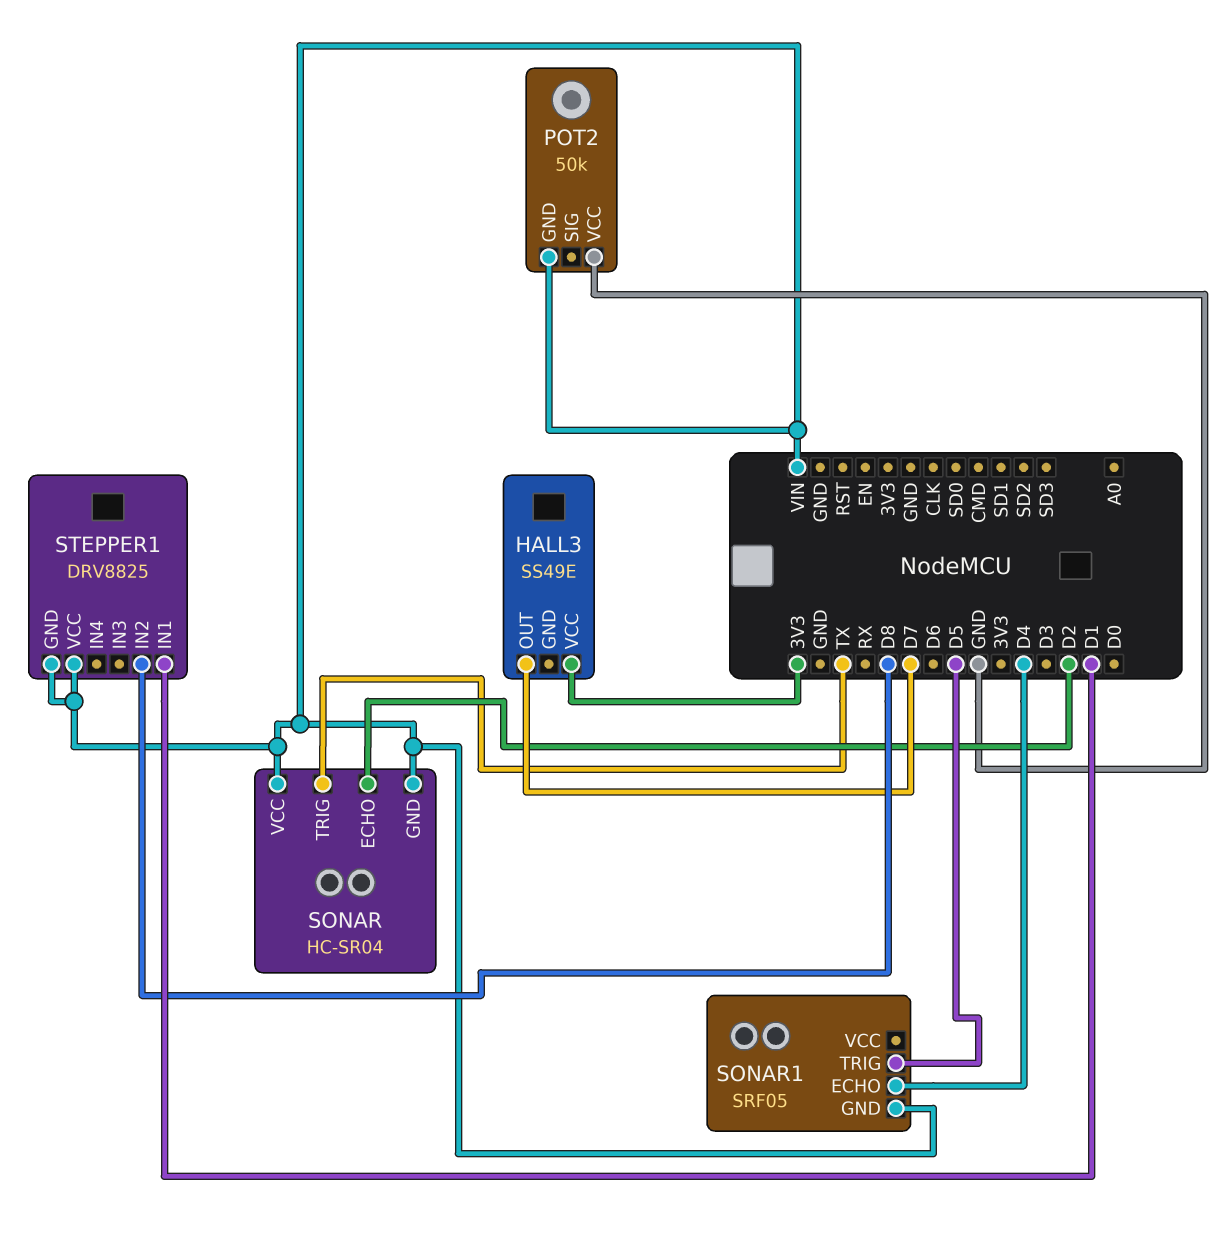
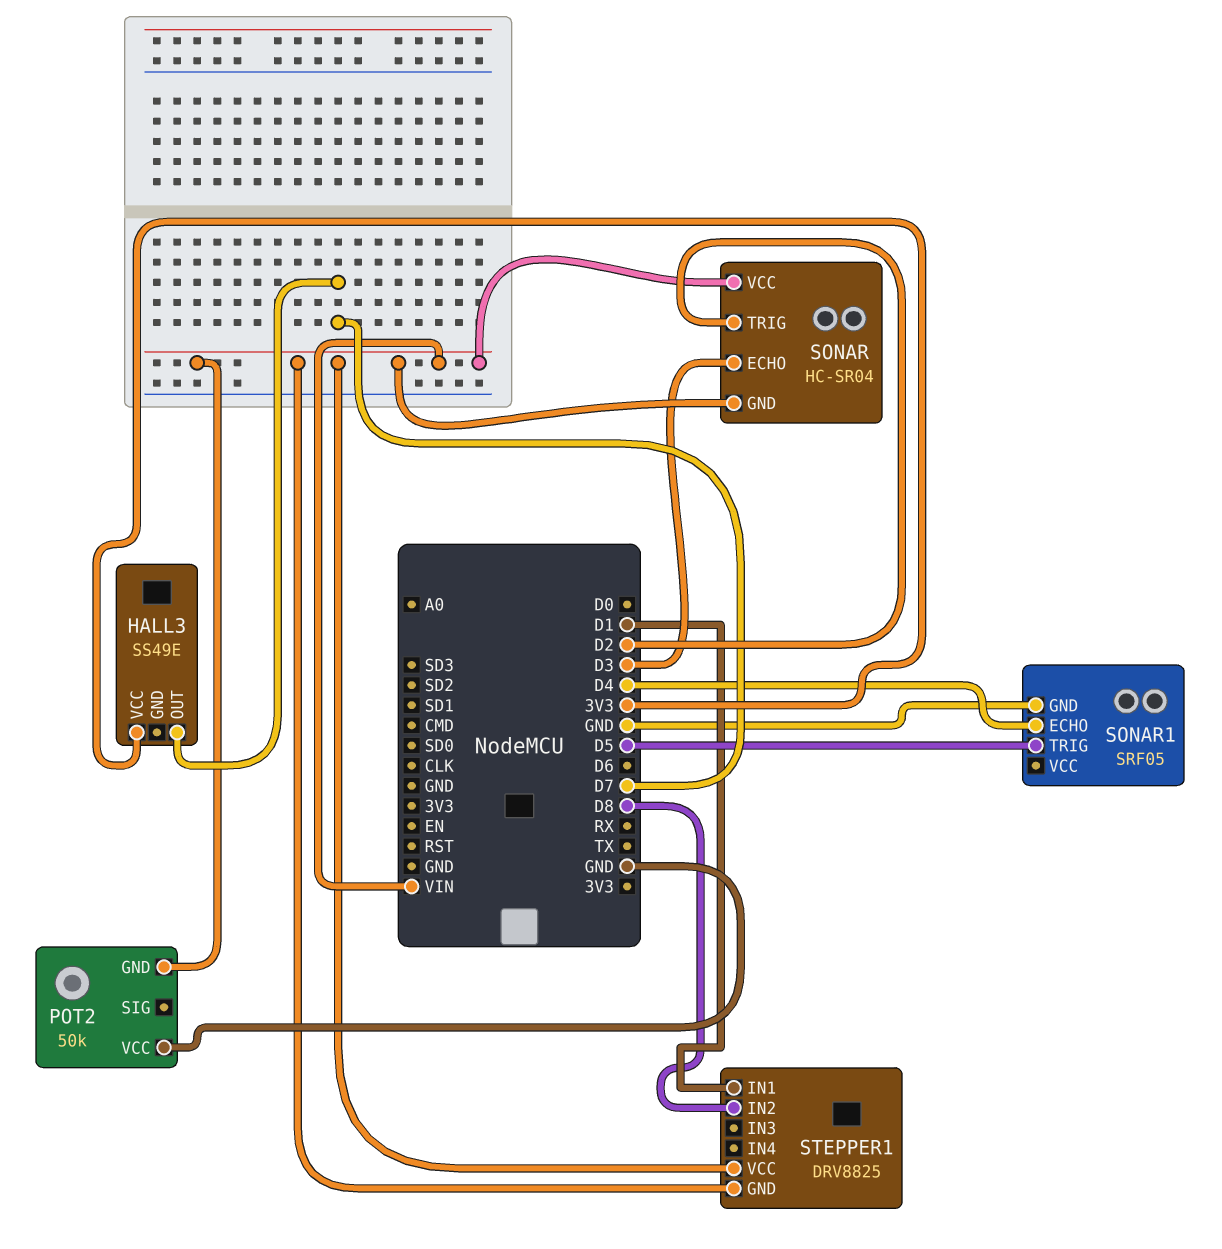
SONAR pin ECHO: D2 -> D3
SONAR pin TRIG: TX -> D2
SONAR1 pin GND: VIN -> GND

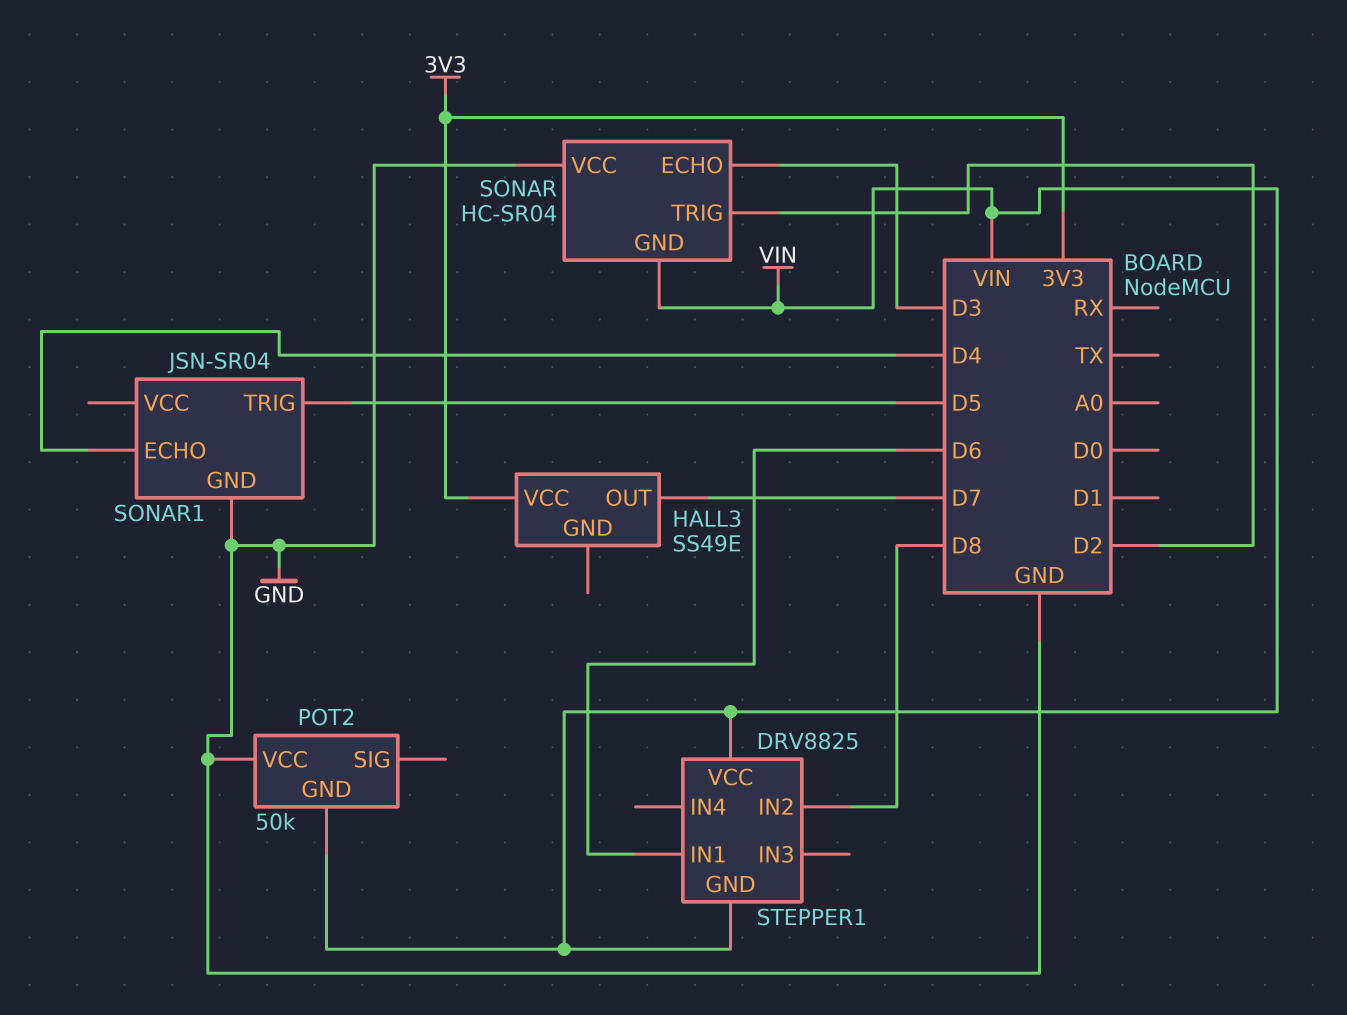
SONAR pin VCC: VIN -> GND
SONAR1: SRF05 -> JSN-SR04
STEPPER1 pin IN1: D1 -> D6

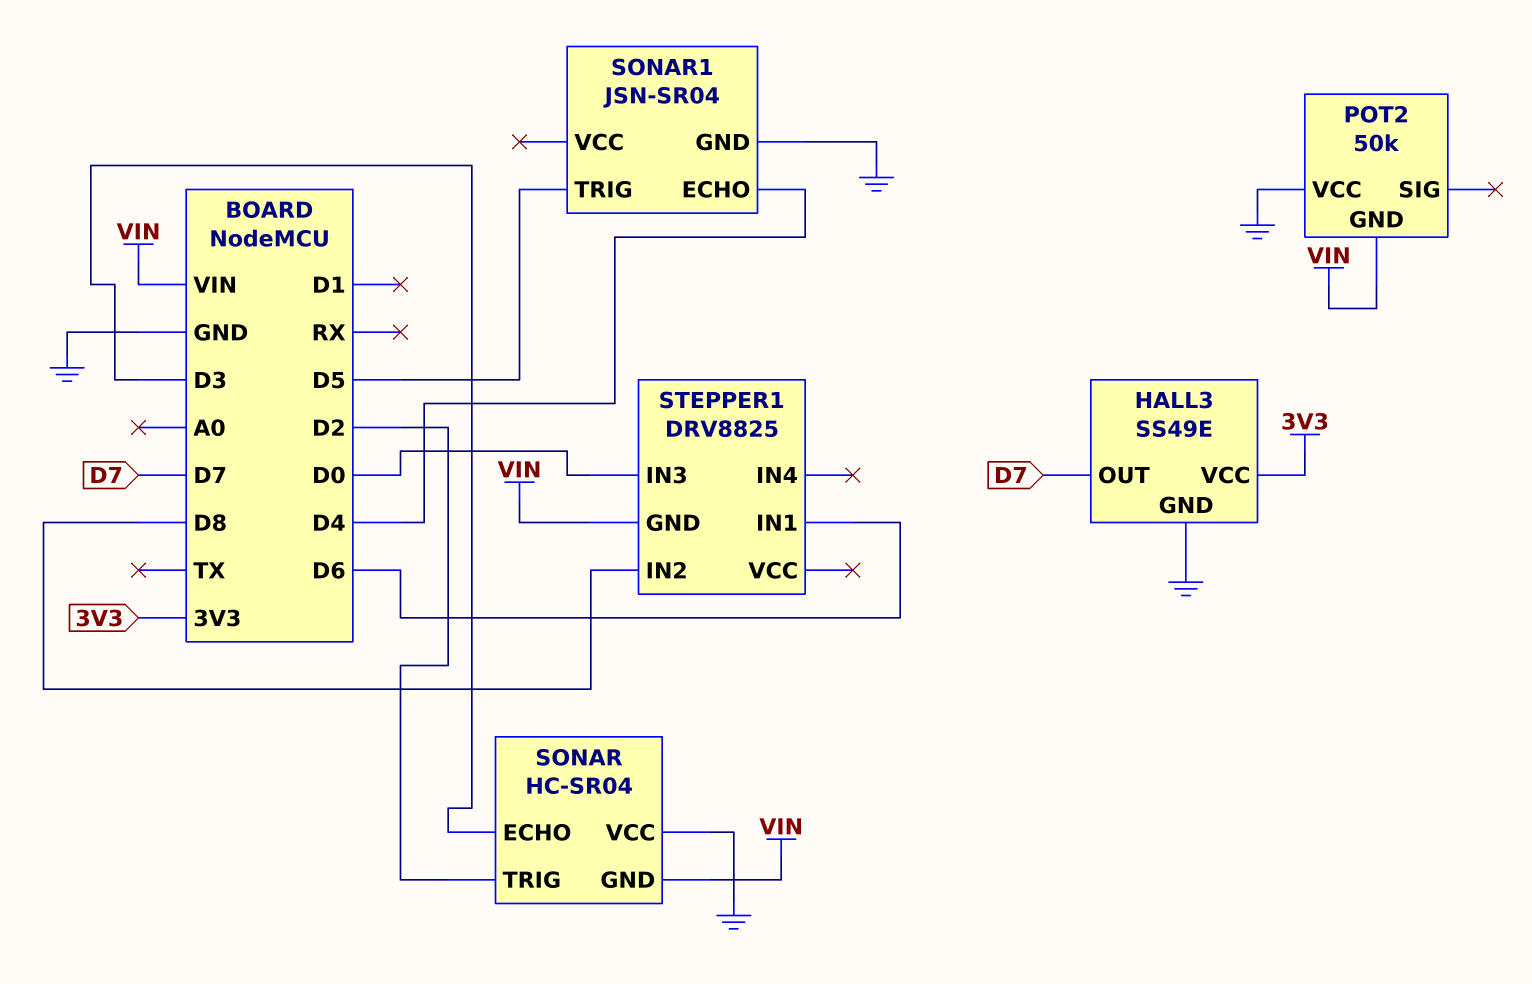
HALL3 pin GND: none -> GND
STEPPER1 pin IN3: none -> D0
STEPPER1 pin VCC: VIN -> none

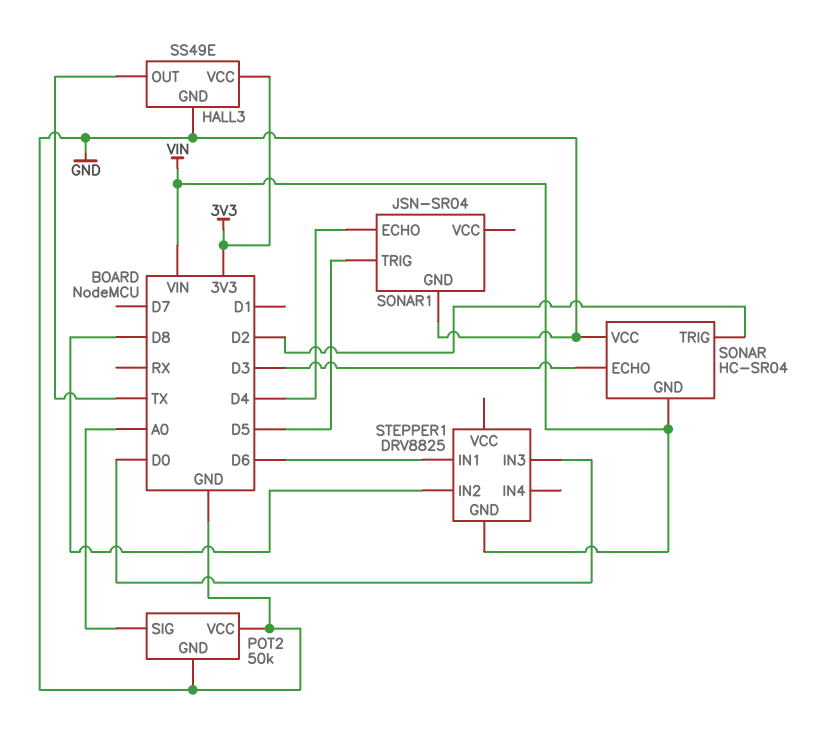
HALL3 pin OUT: D7 -> TX
POT2 pin GND: VIN -> GND
POT2 pin SIG: none -> A0

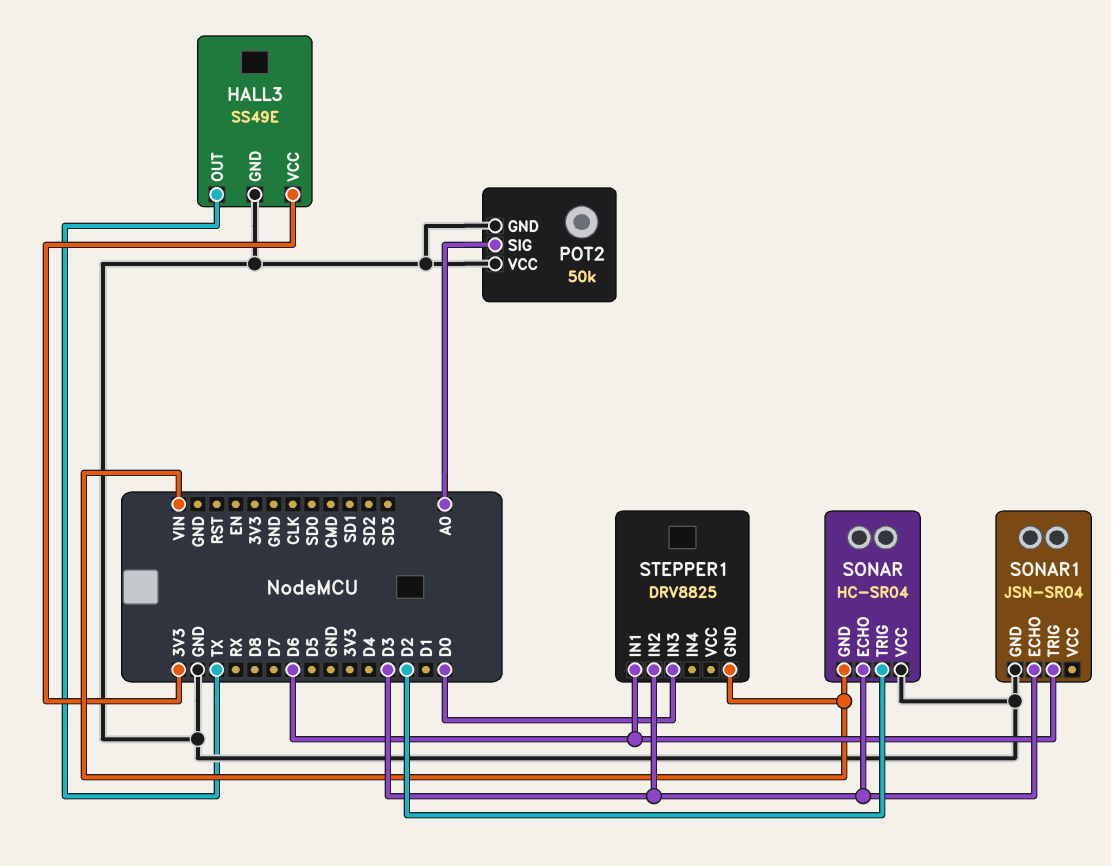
SONAR1 pin ECHO: D4 -> D3
SONAR1 pin TRIG: D5 -> D6
STEPPER1 pin IN2: D8 -> D3

